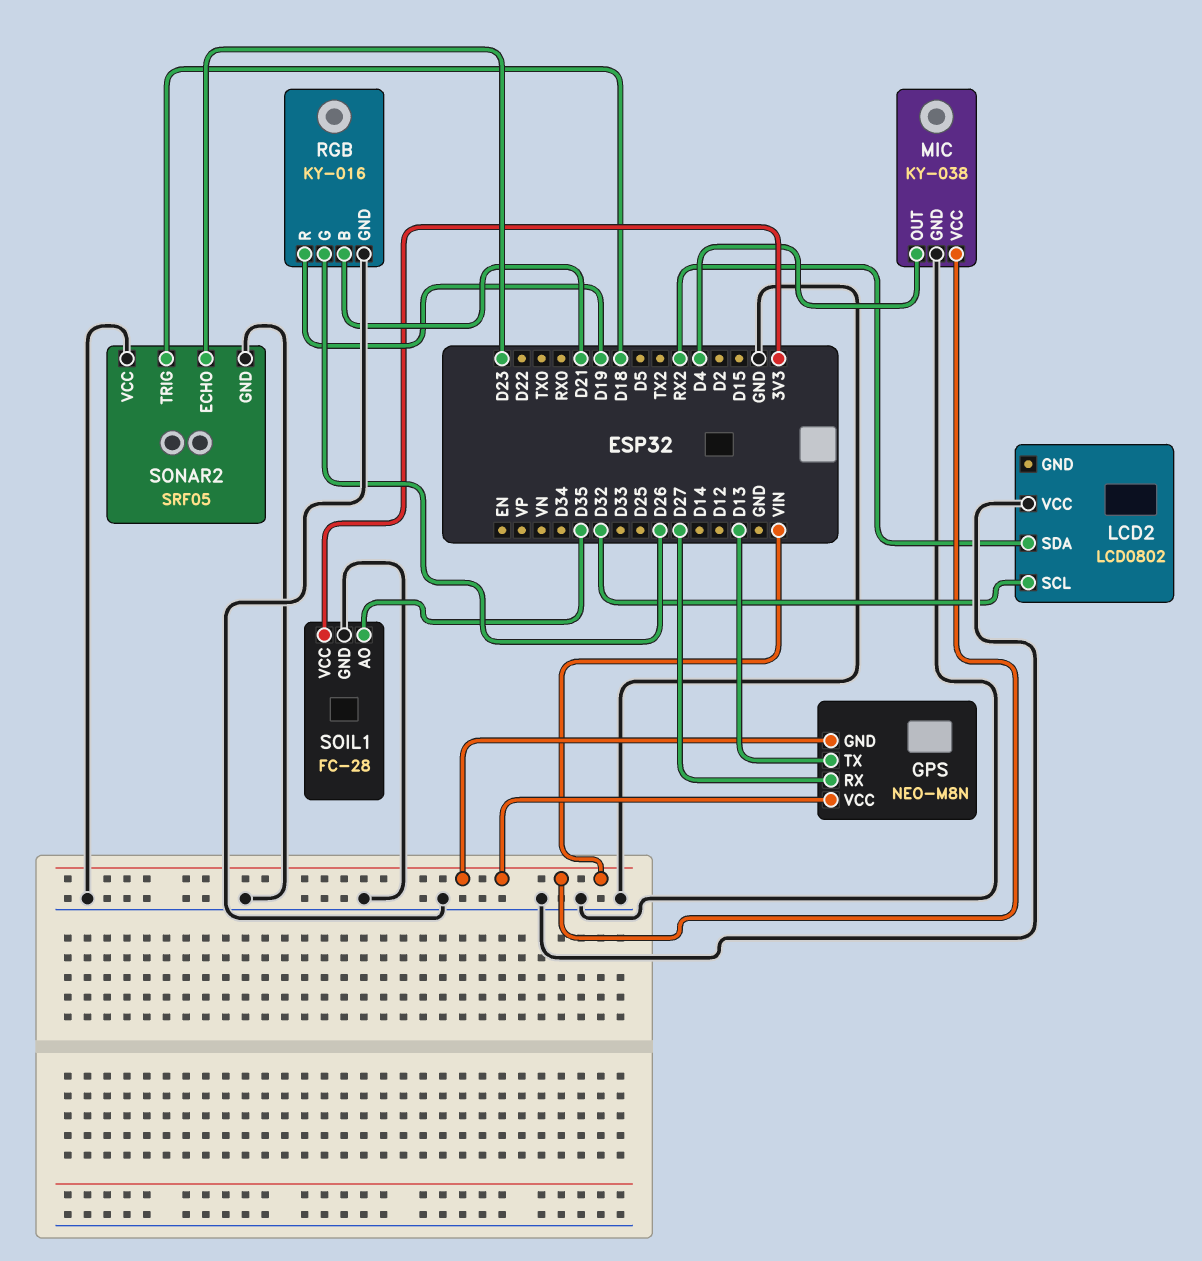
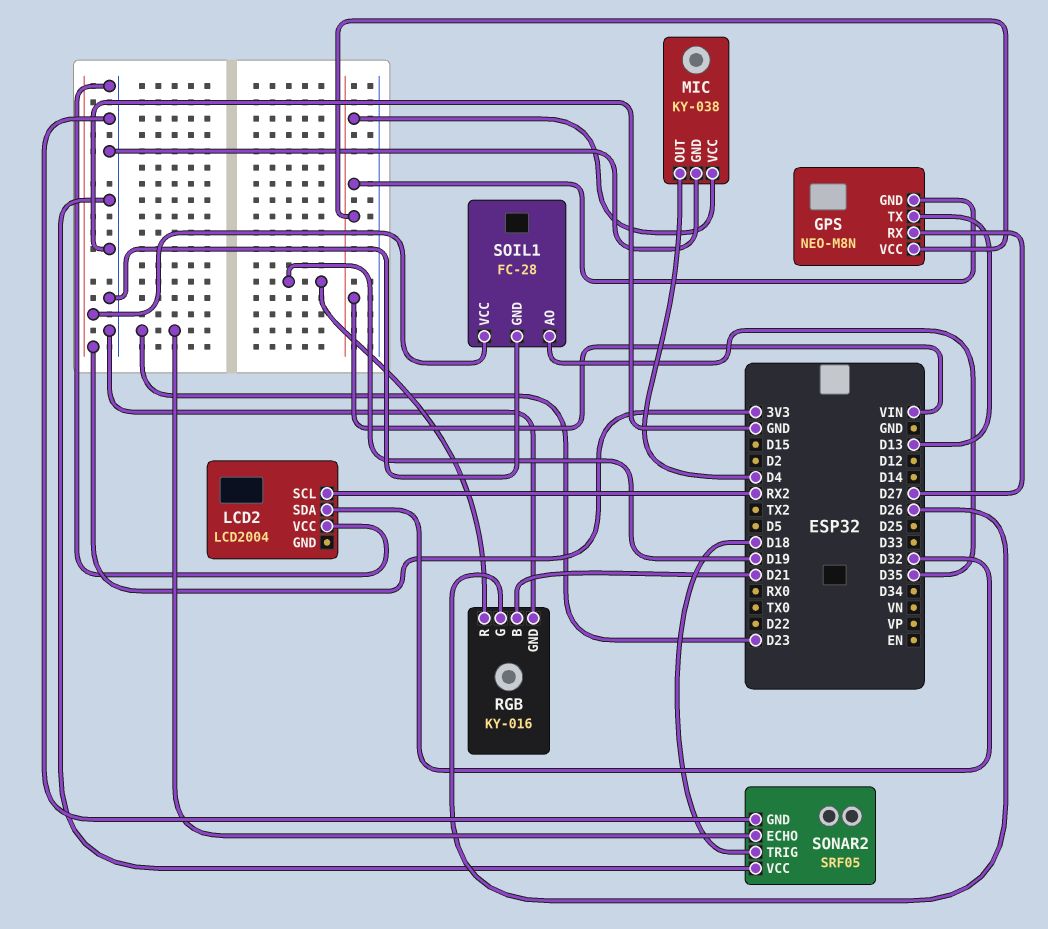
LCD2: LCD0802 -> LCD2004
LCD2 pin SCL: D32 -> RX2
LCD2 pin SDA: RX2 -> D32

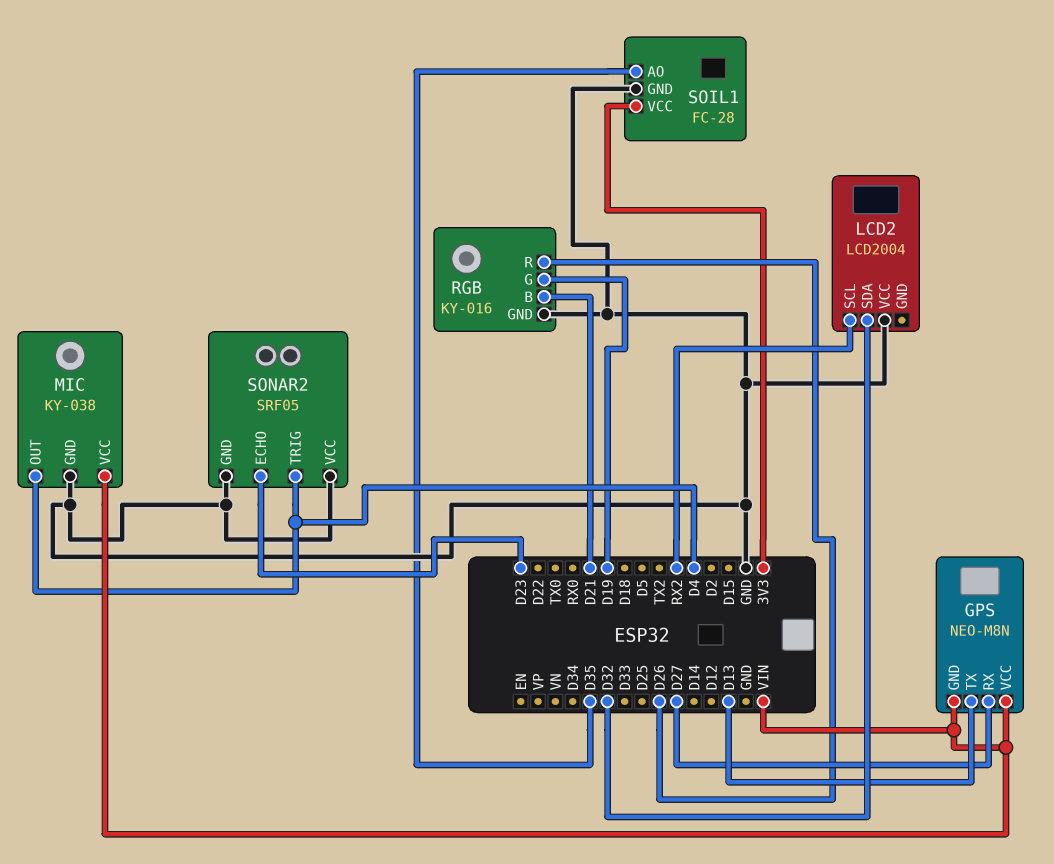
RGB pin G: D26 -> D19
RGB pin R: D19 -> D26
SONAR2 pin TRIG: D18 -> D4

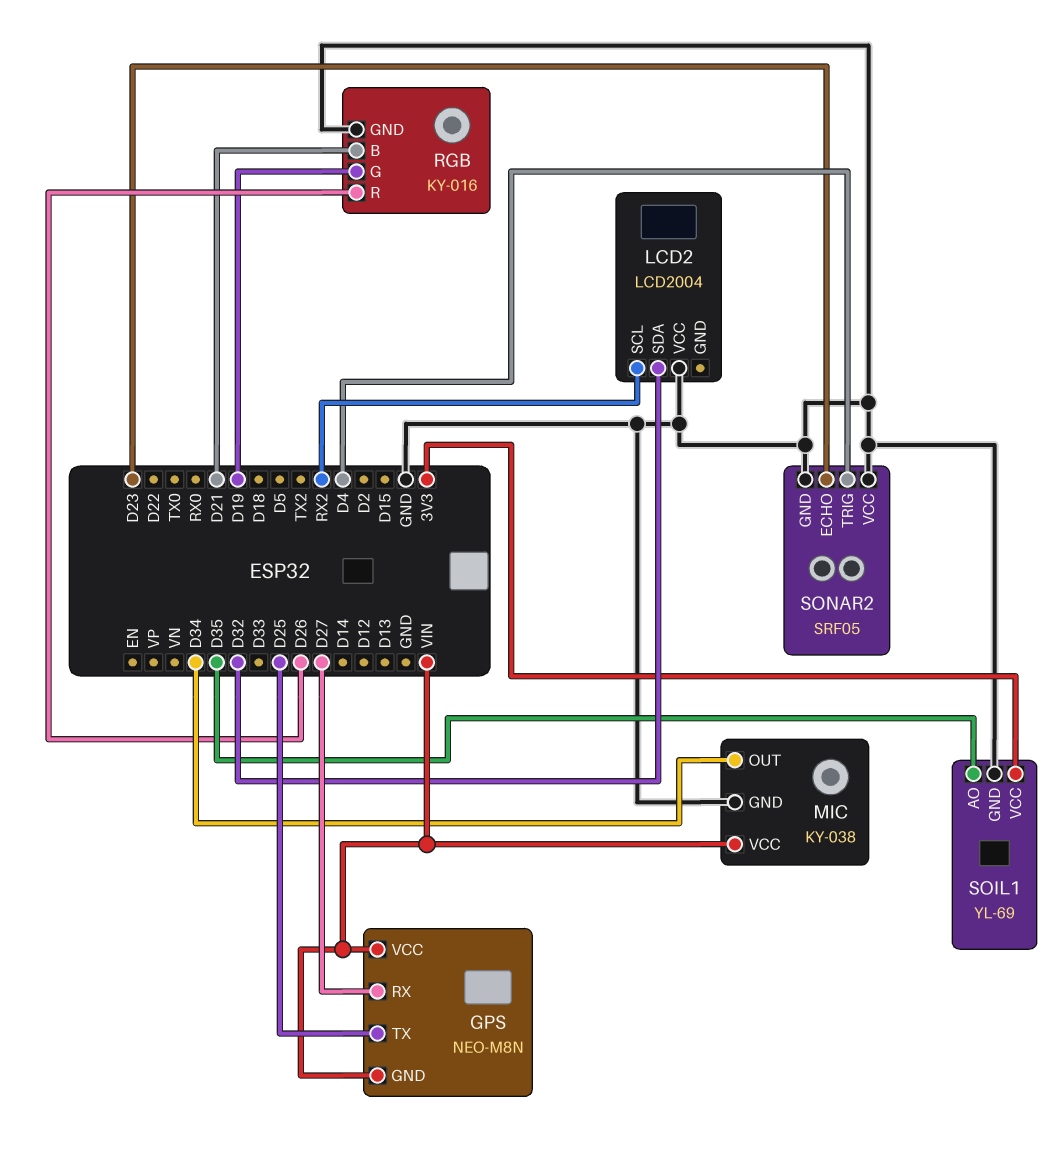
GPS pin TX: D13 -> D25
MIC pin OUT: D4 -> D34
SOIL1: FC-28 -> YL-69

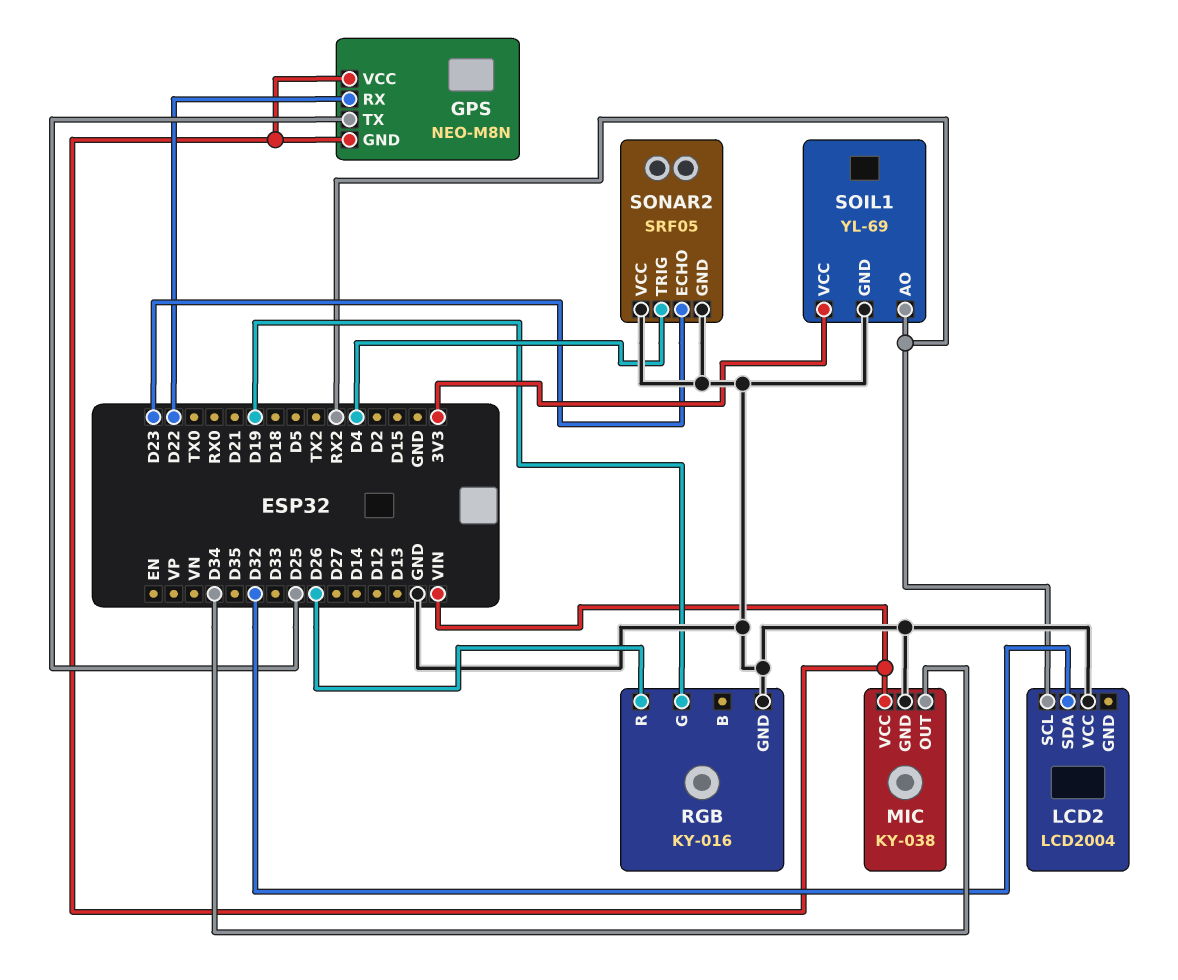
GPS pin RX: D27 -> D22
RGB pin B: D21 -> none
SOIL1 pin AO: D35 -> RX2

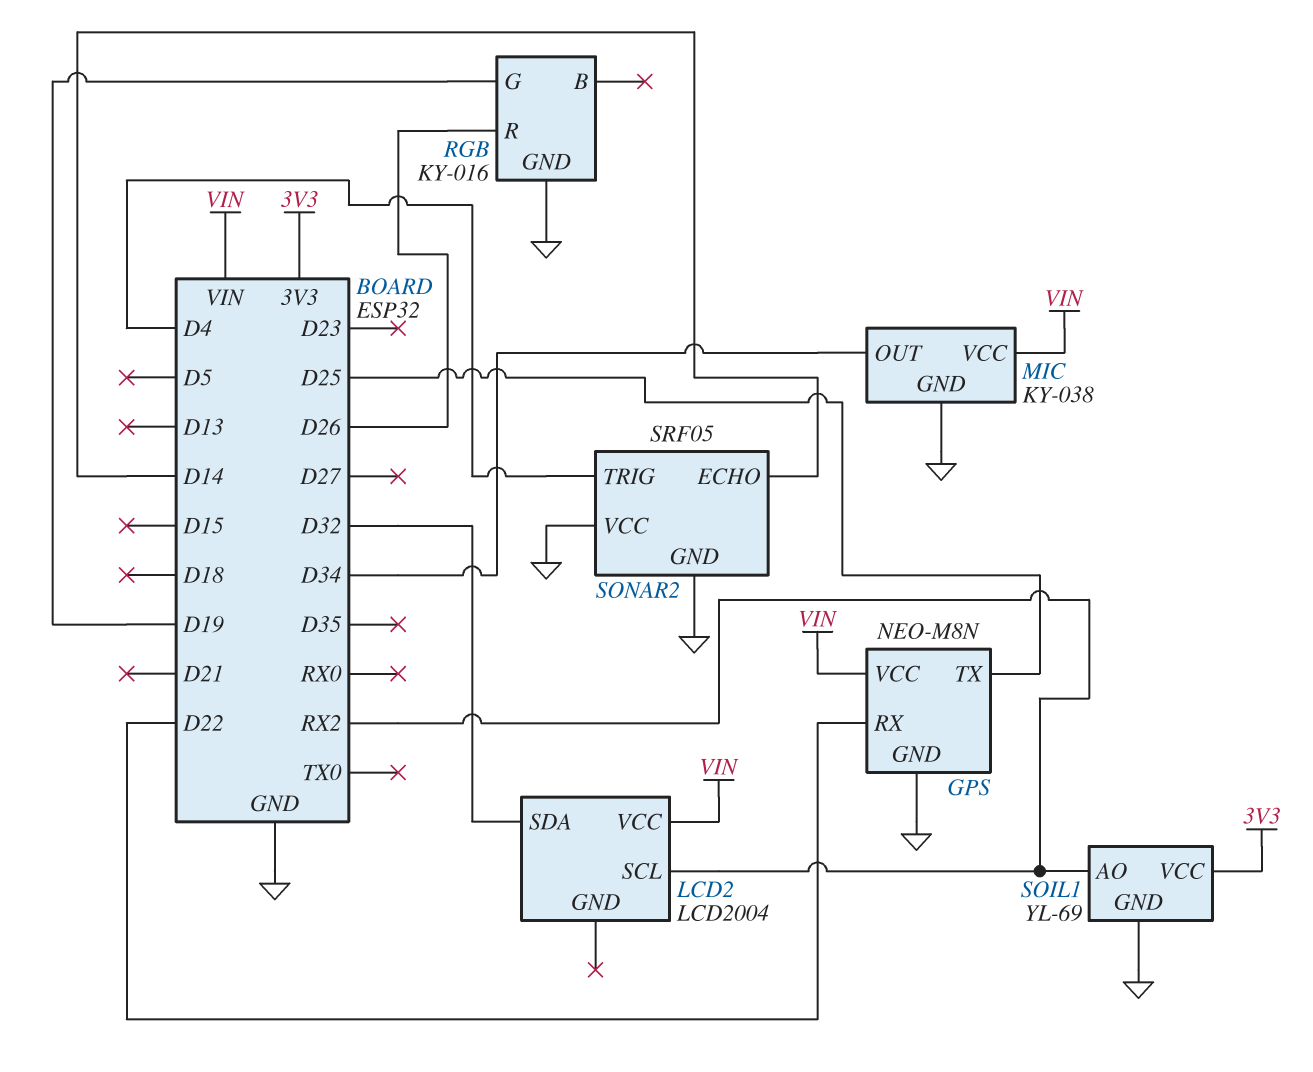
GPS pin GND: VIN -> GND
LCD2 pin VCC: GND -> VIN
SONAR2 pin ECHO: D23 -> D14

